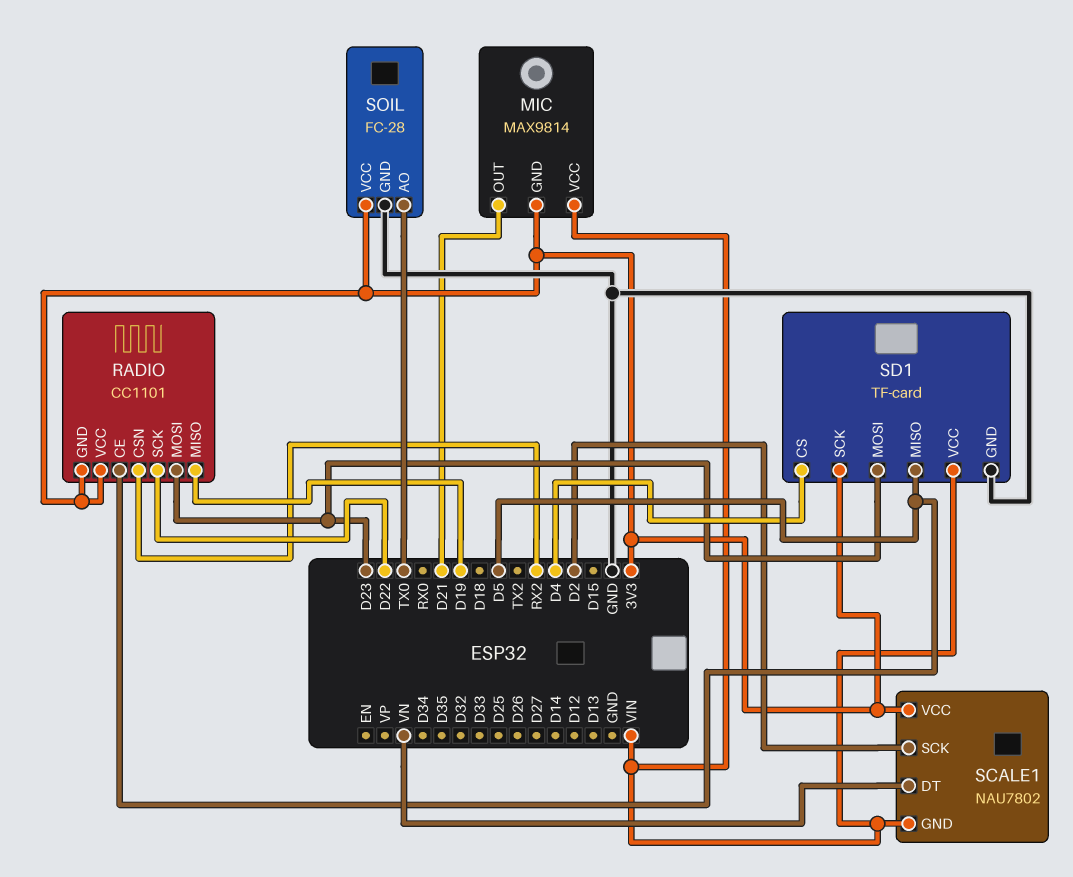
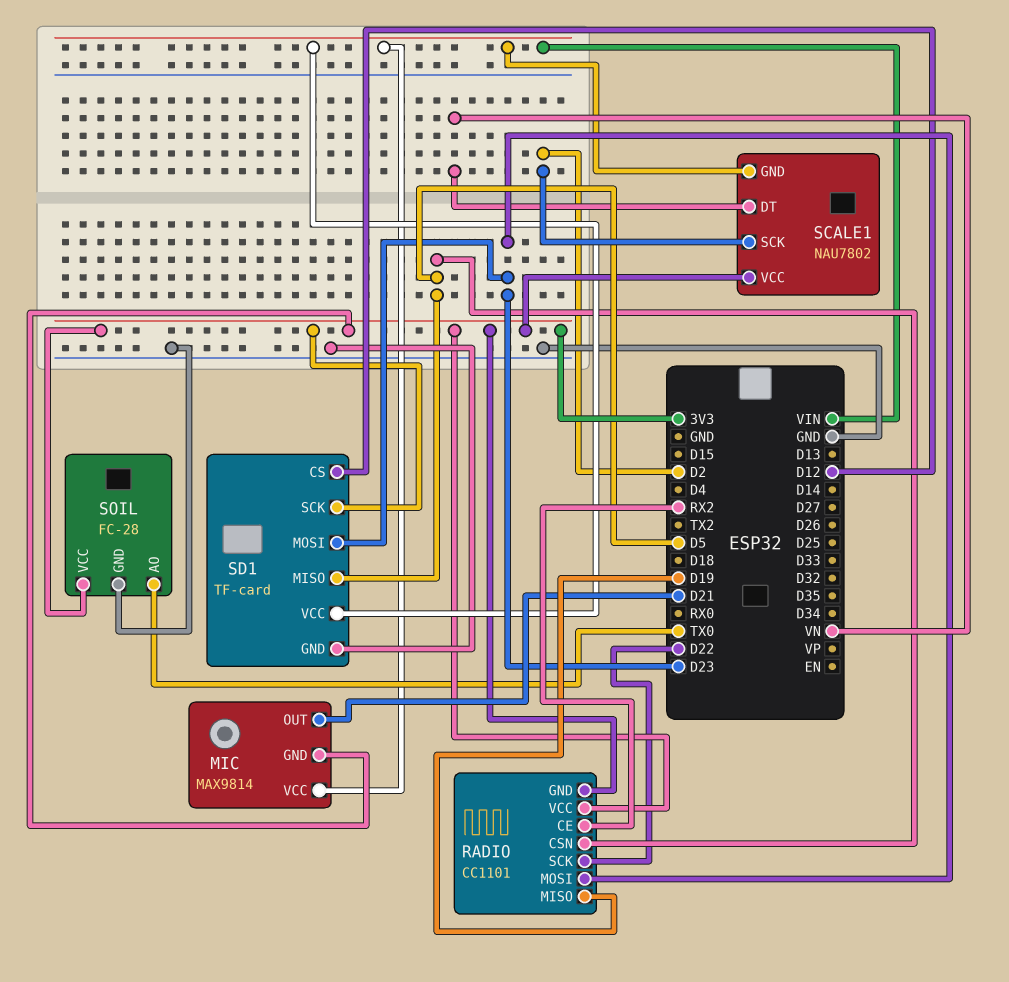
RADIO pin CE: D5 -> RX2
RADIO pin CSN: RX2 -> D5
SD1 pin CS: D4 -> D12

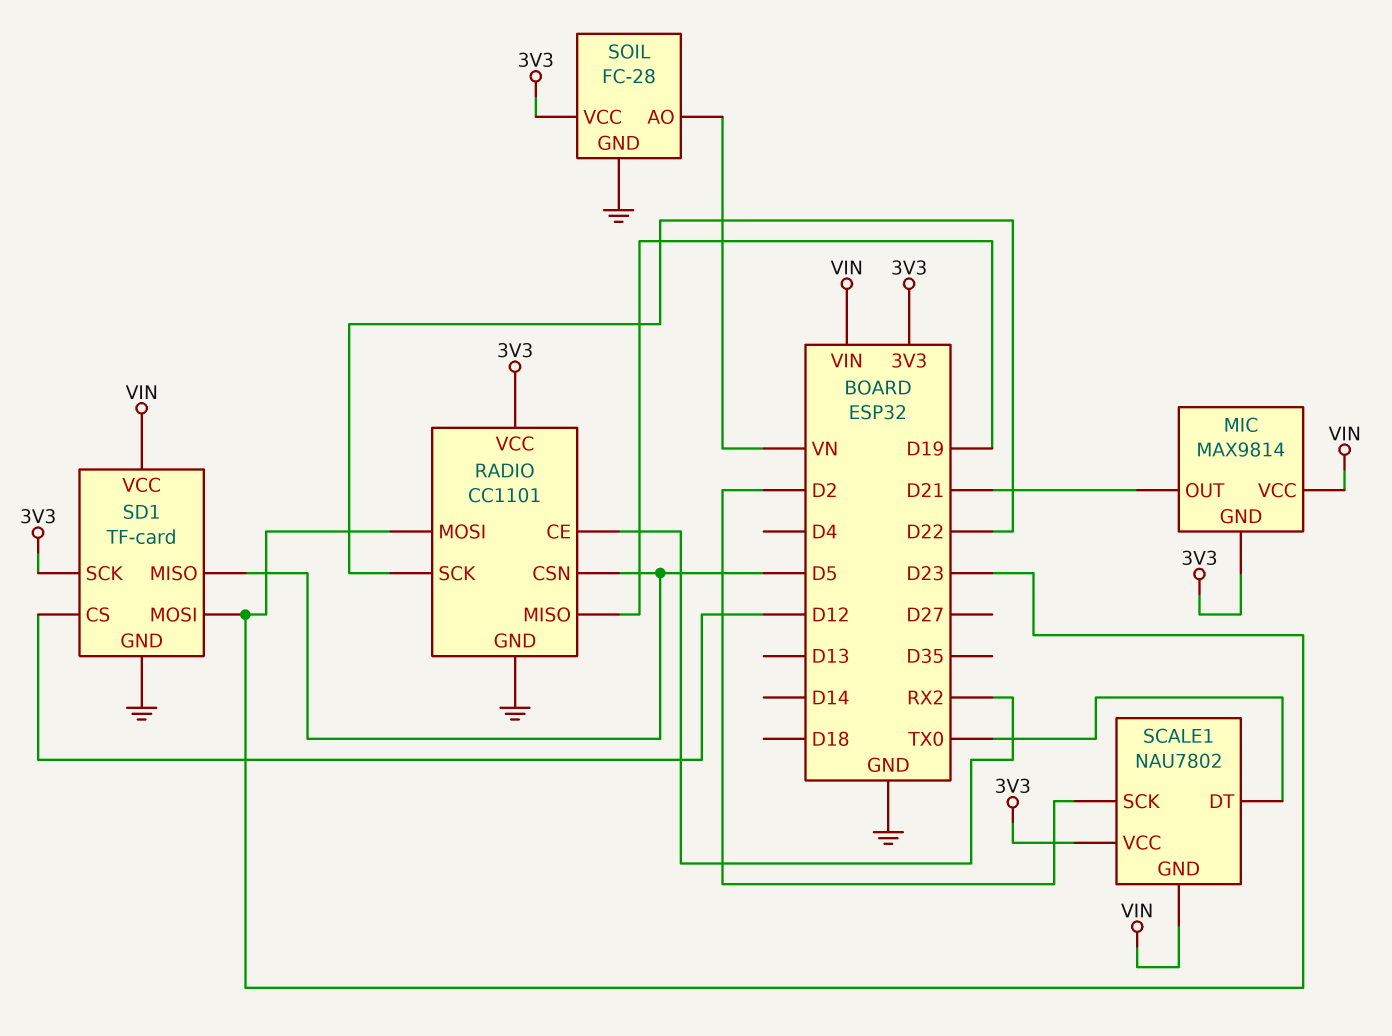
RADIO pin GND: 3V3 -> GND
SCALE1 pin DT: VN -> TX0
SOIL pin AO: TX0 -> VN

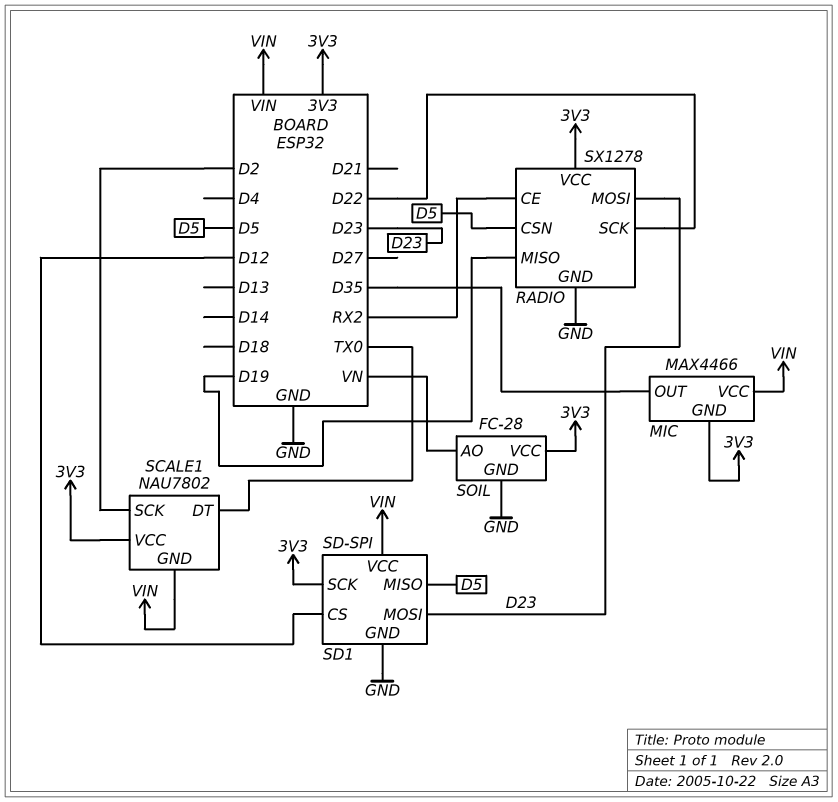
MIC: MAX9814 -> MAX4466
MIC pin OUT: D21 -> D35
RADIO: CC1101 -> SX1278
SD1: TF-card -> SD-SPI

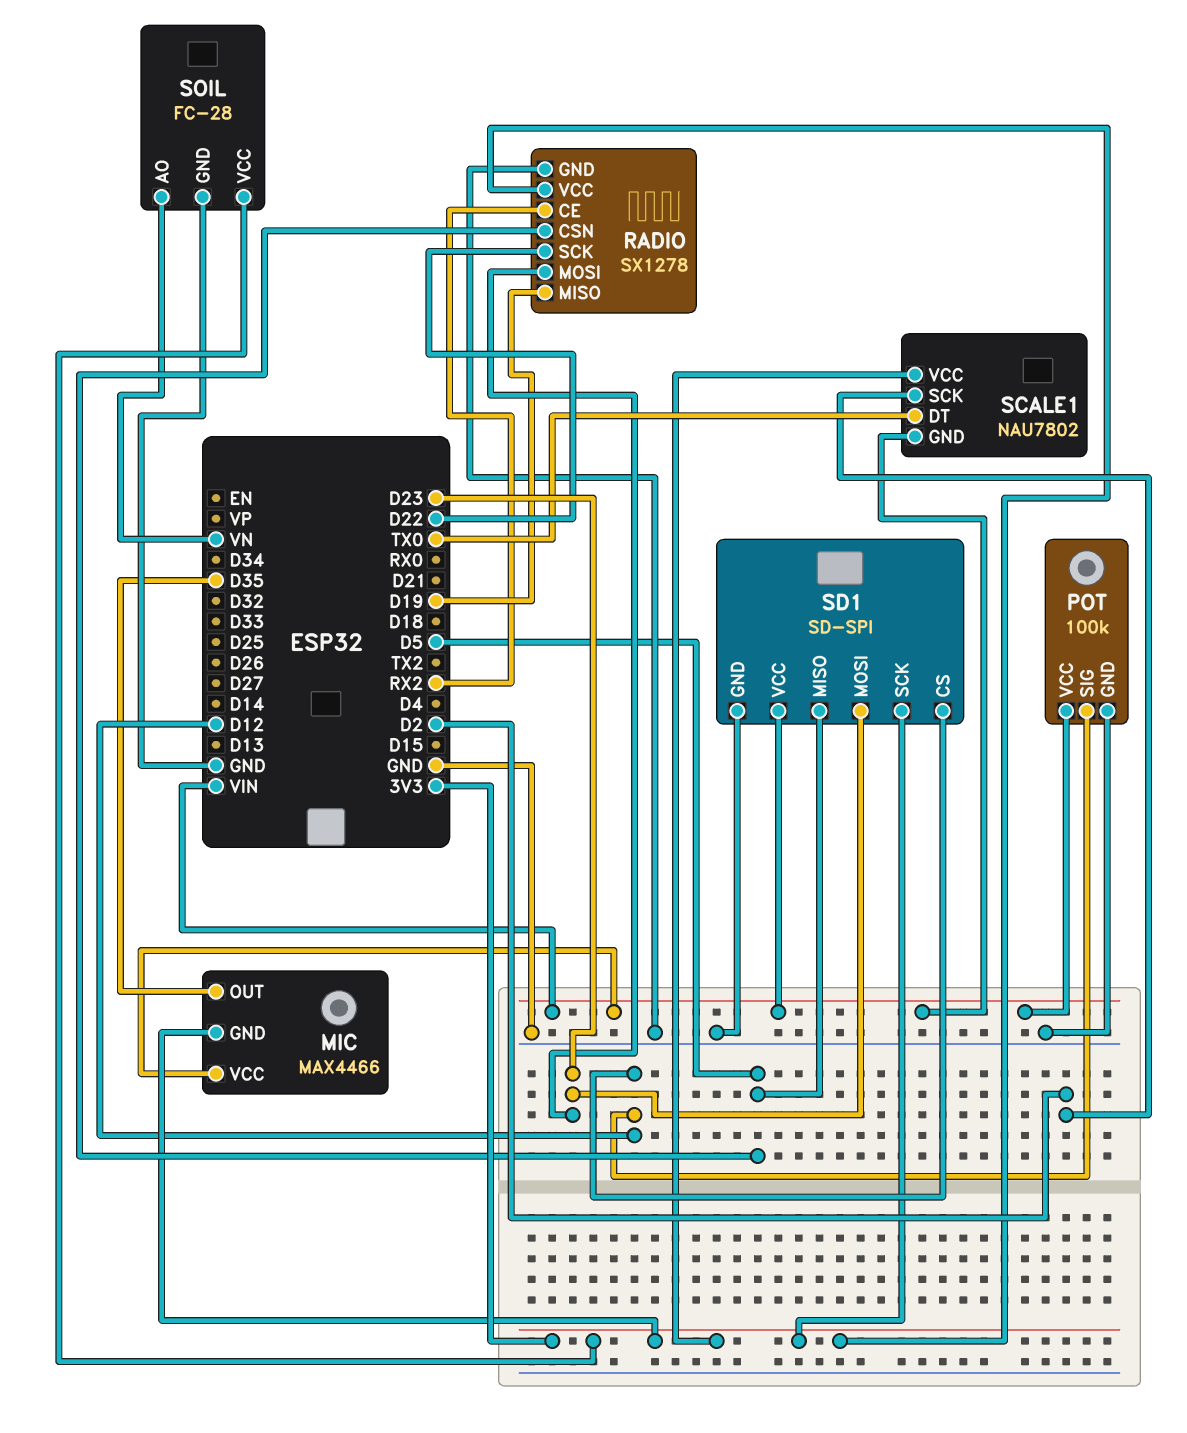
POT: none -> 100k
POT pin GND: none -> GND
POT pin SIG: none -> D12
POT pin VCC: none -> VIN

